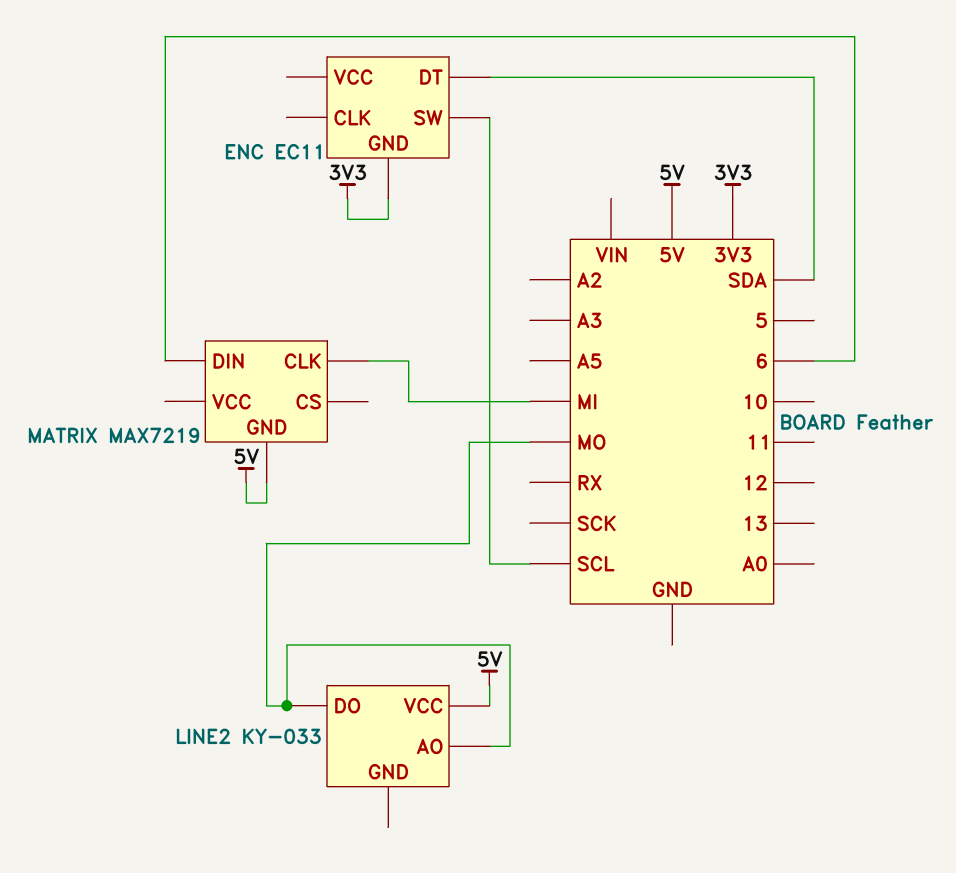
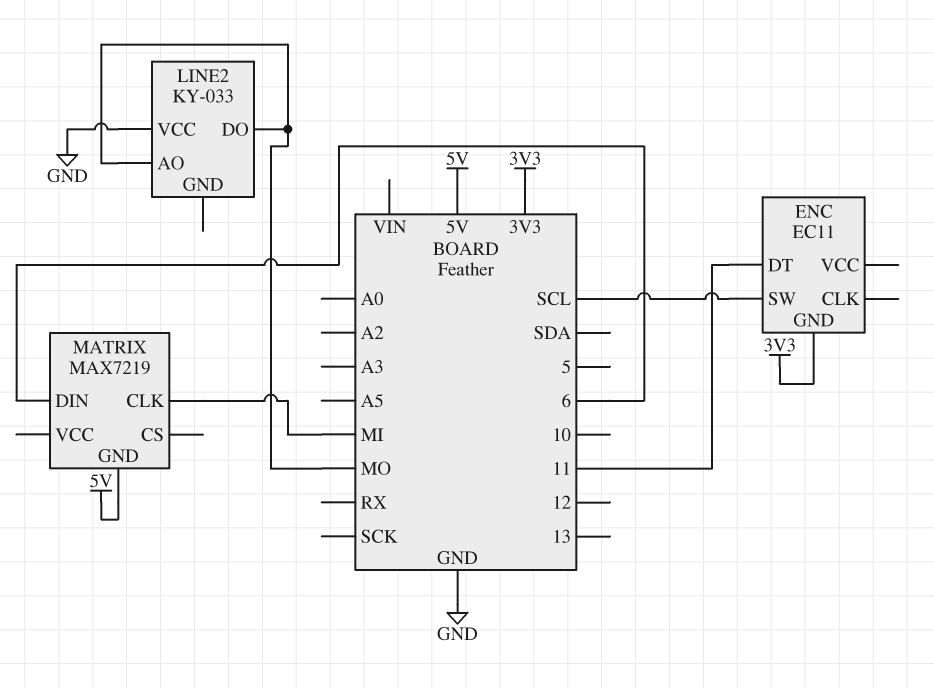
ENC pin DT: SDA -> 11
LINE2 pin VCC: 5V -> GND

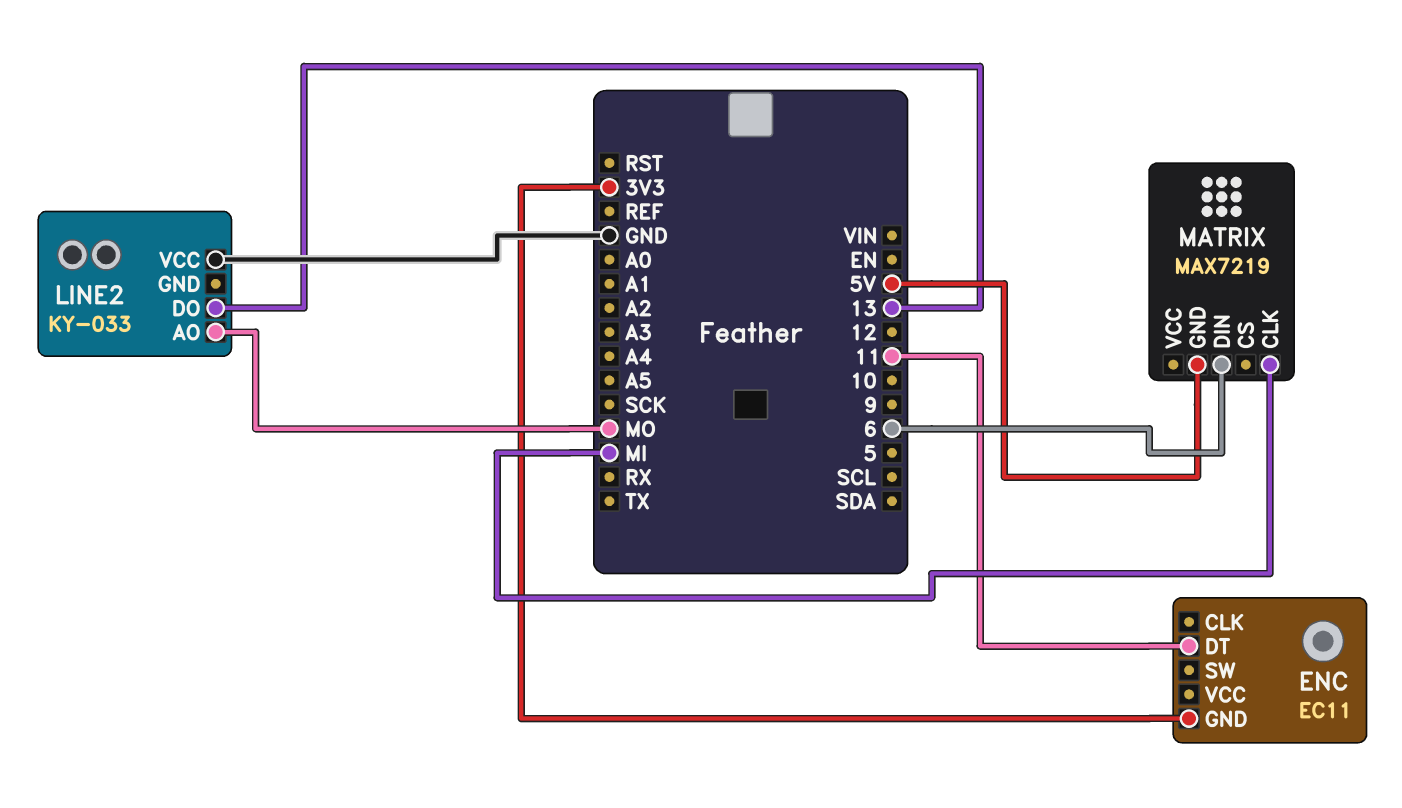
ENC pin SW: SCL -> none
LINE2 pin DO: MO -> 13

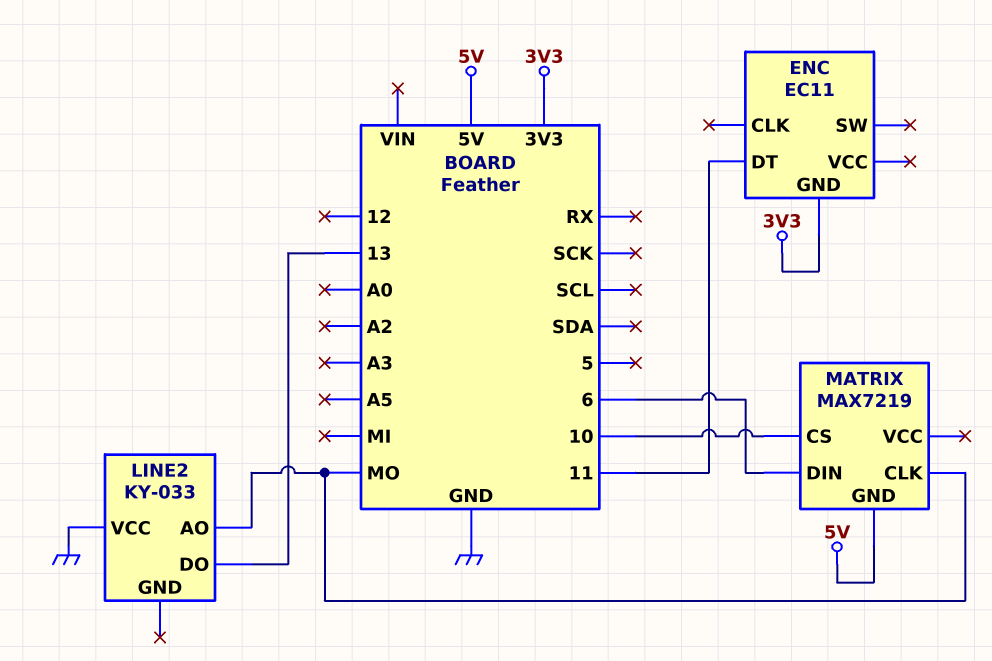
MATRIX pin CLK: MI -> MO
MATRIX pin CS: none -> 10

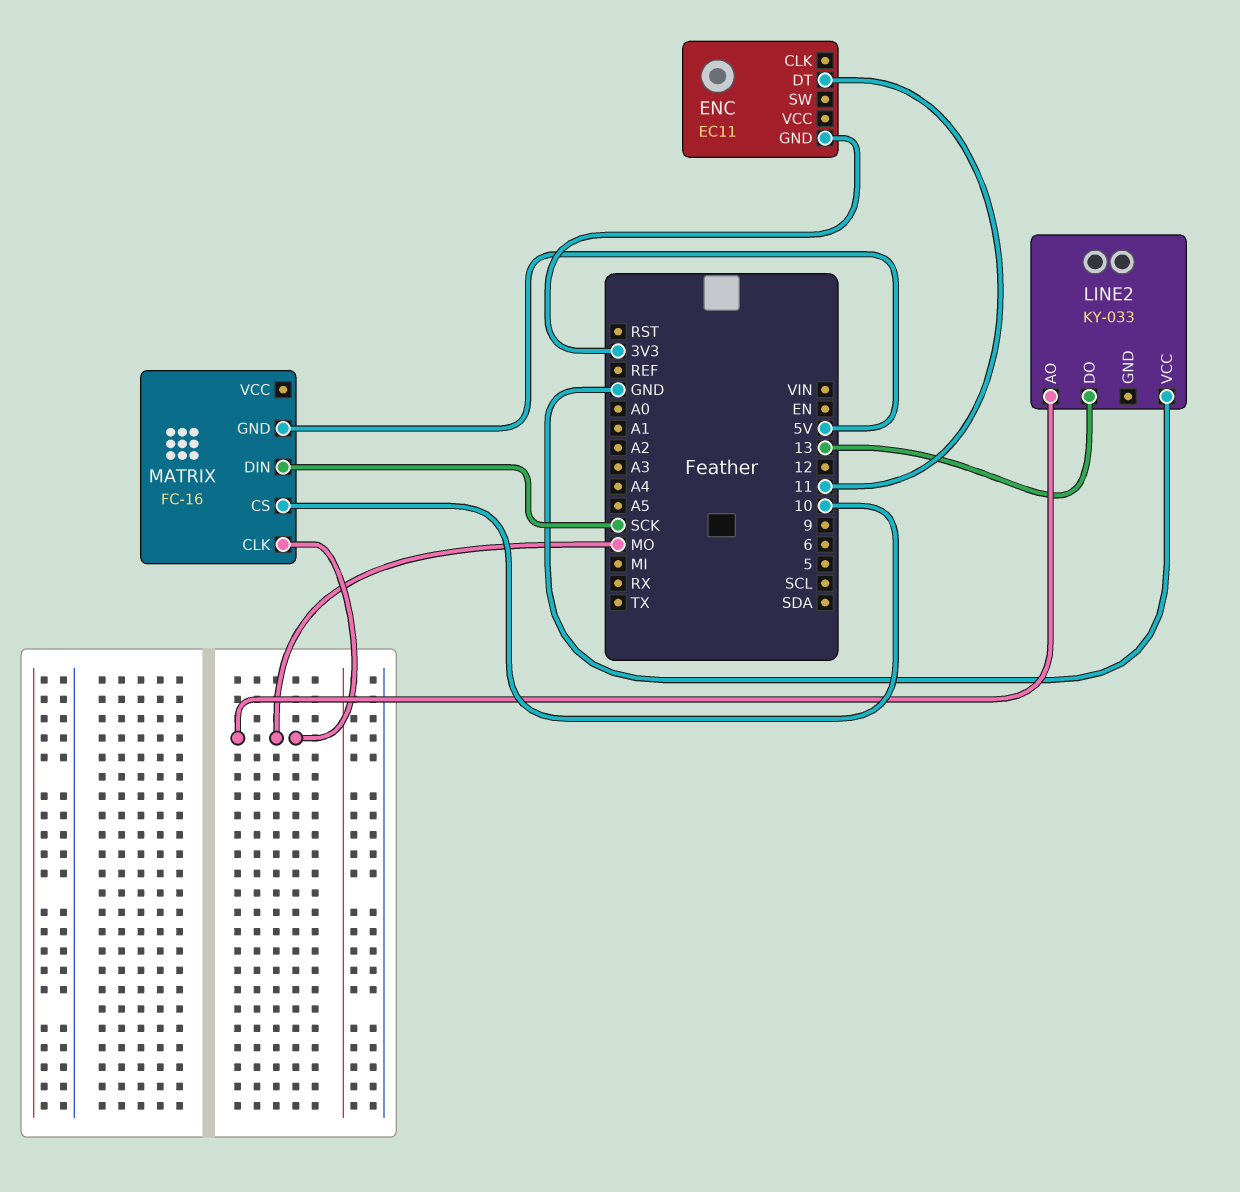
MATRIX: MAX7219 -> FC-16
MATRIX pin DIN: 6 -> SCK

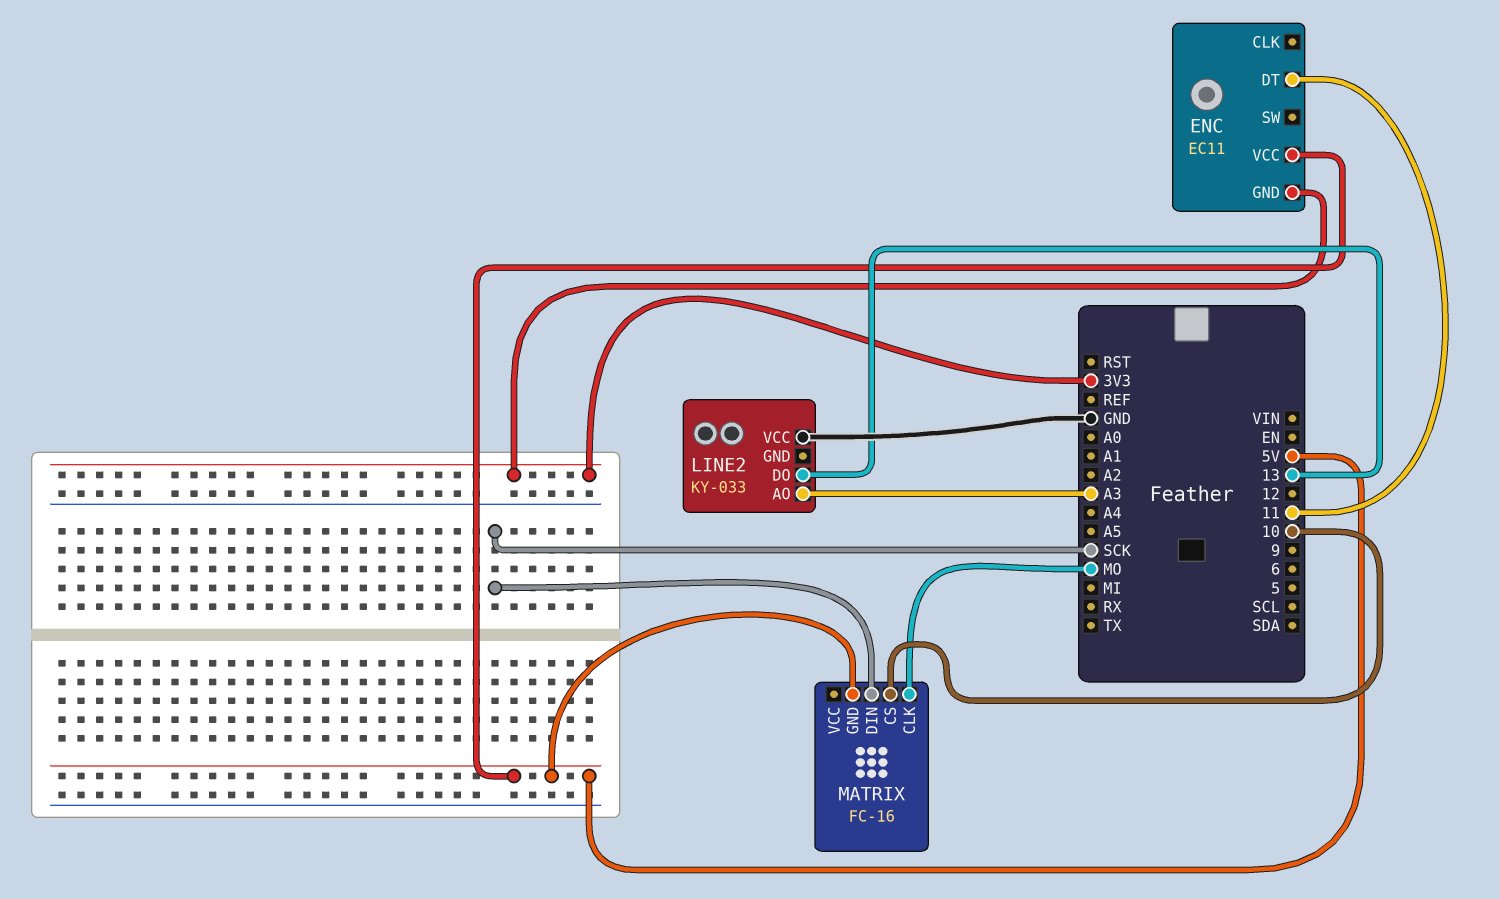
ENC pin VCC: none -> 5V
LINE2 pin AO: MO -> A3

